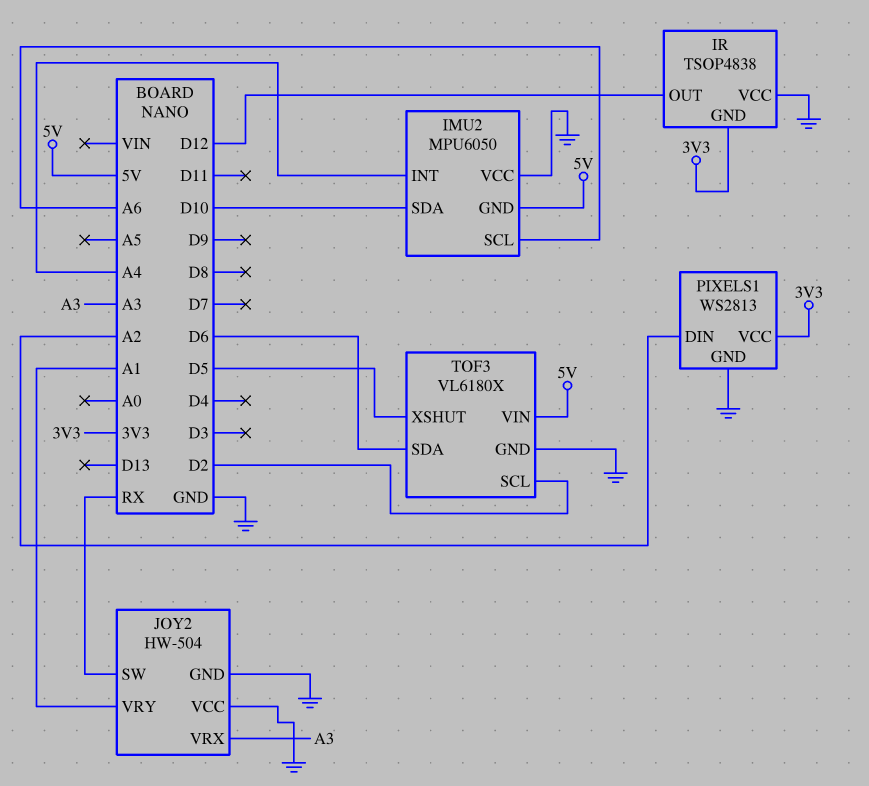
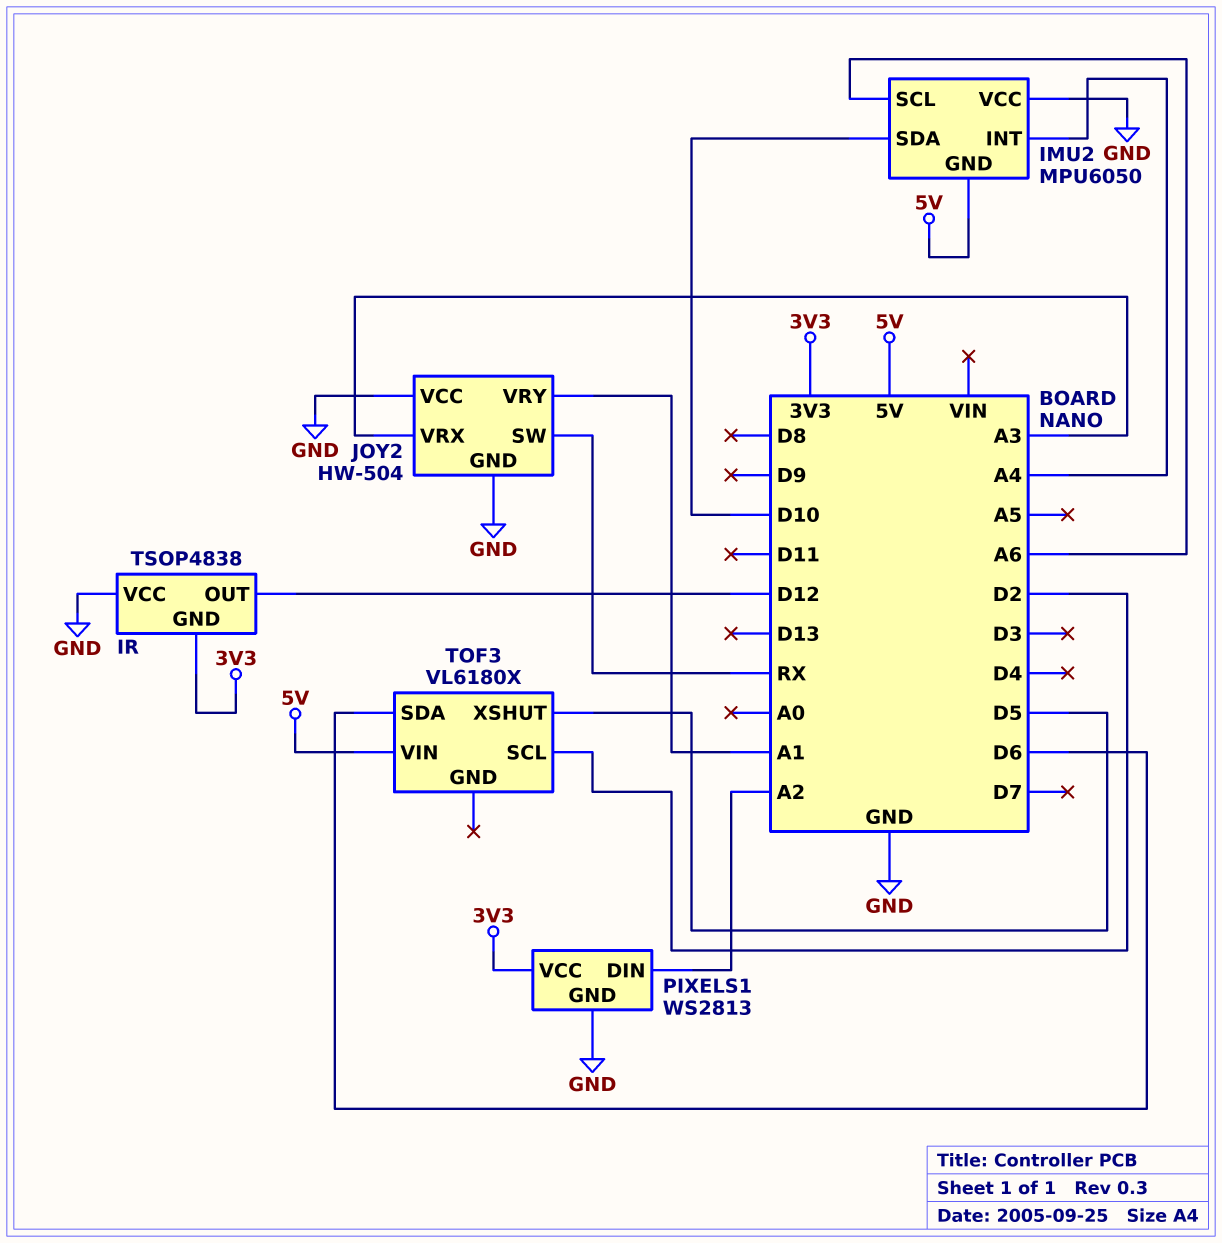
TOF3 pin GND: GND -> none

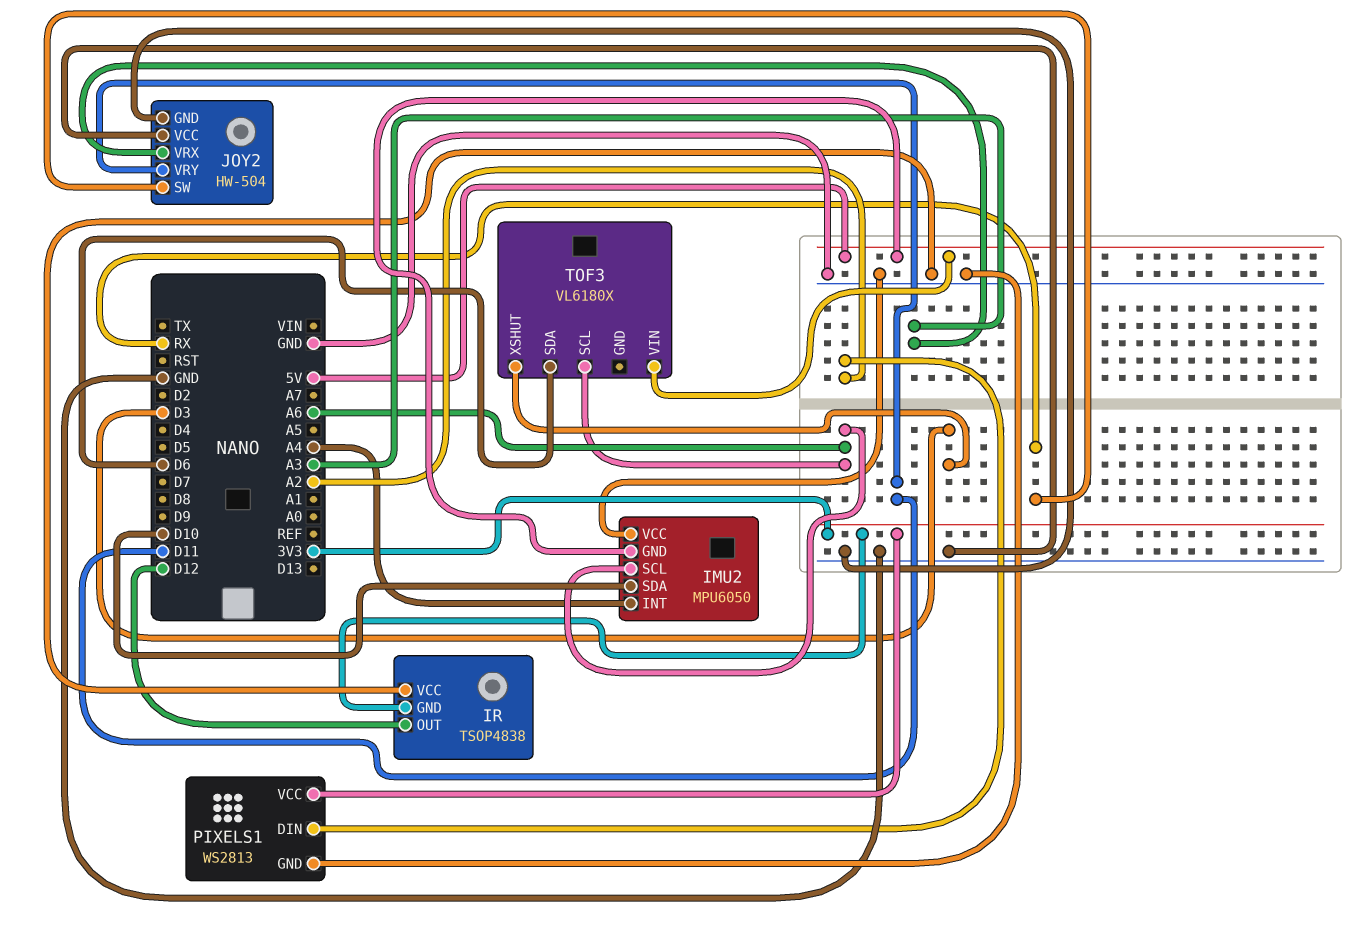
JOY2 pin VRY: A1 -> D11
TOF3 pin SCL: D2 -> A6
TOF3 pin XSHUT: D5 -> D3

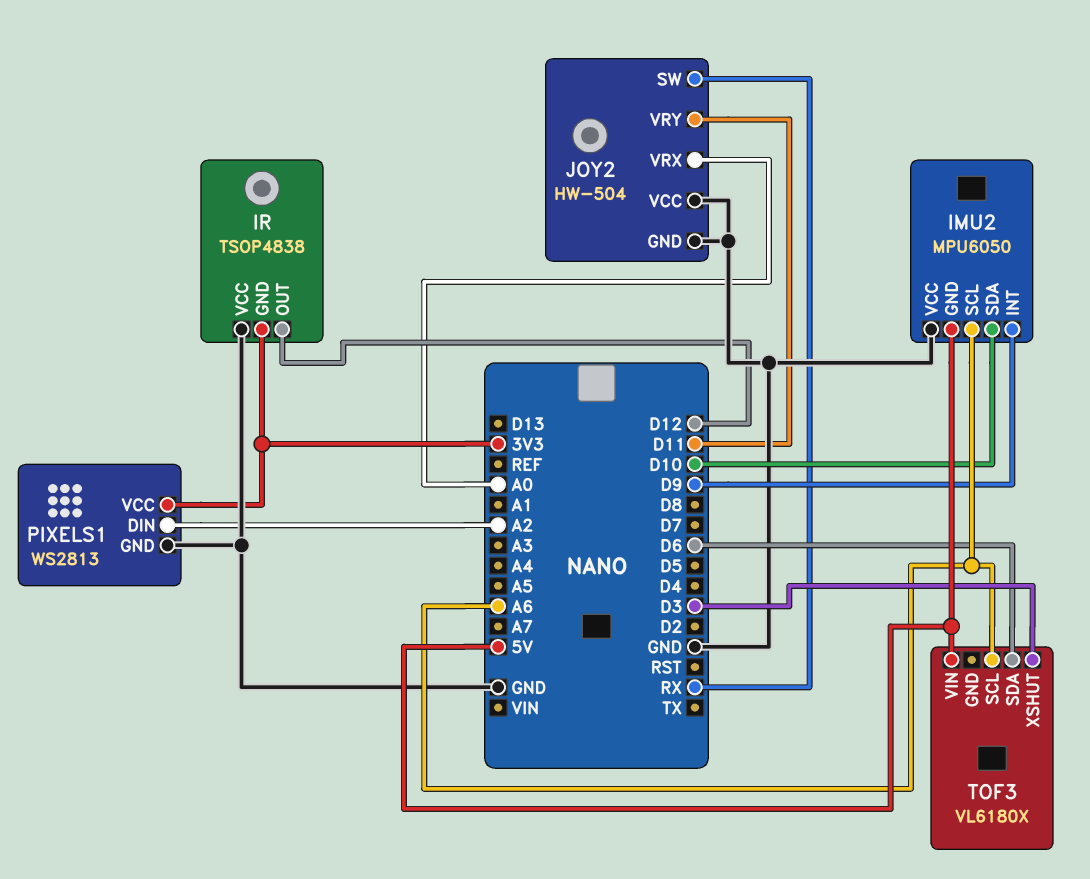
IMU2 pin INT: A4 -> D9
JOY2 pin VRX: A3 -> A0

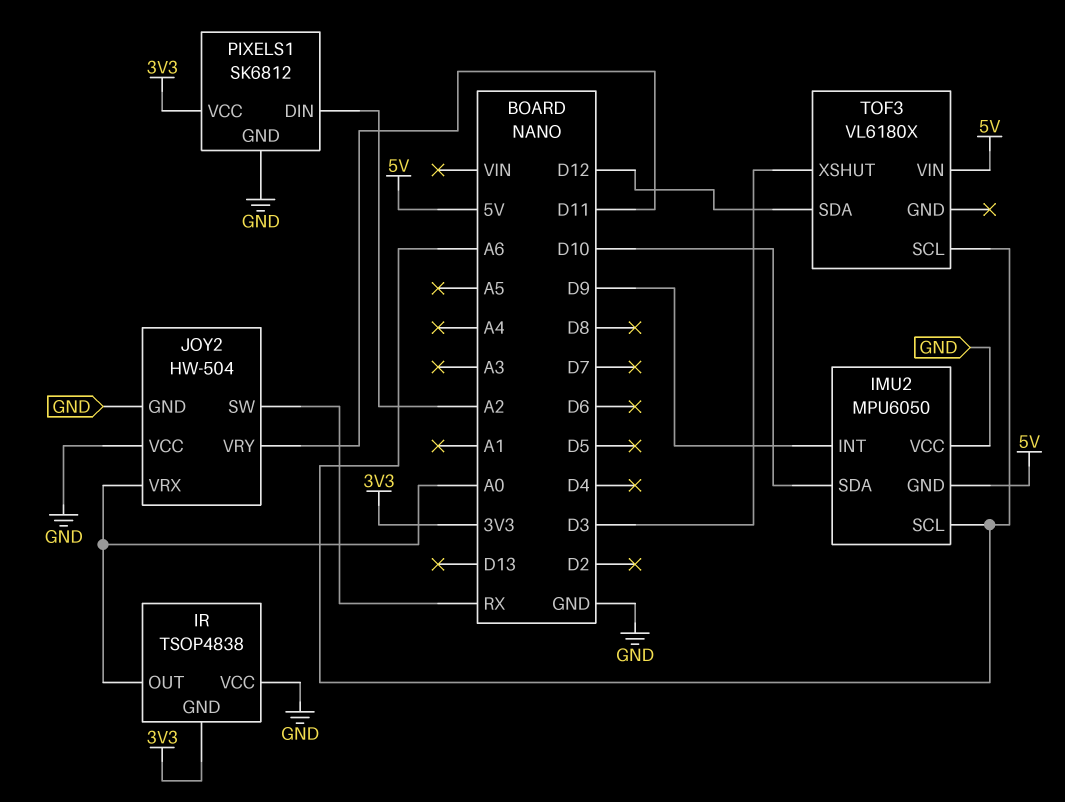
IR pin OUT: D12 -> A0
PIXELS1: WS2813 -> SK6812
TOF3 pin SDA: D6 -> D12

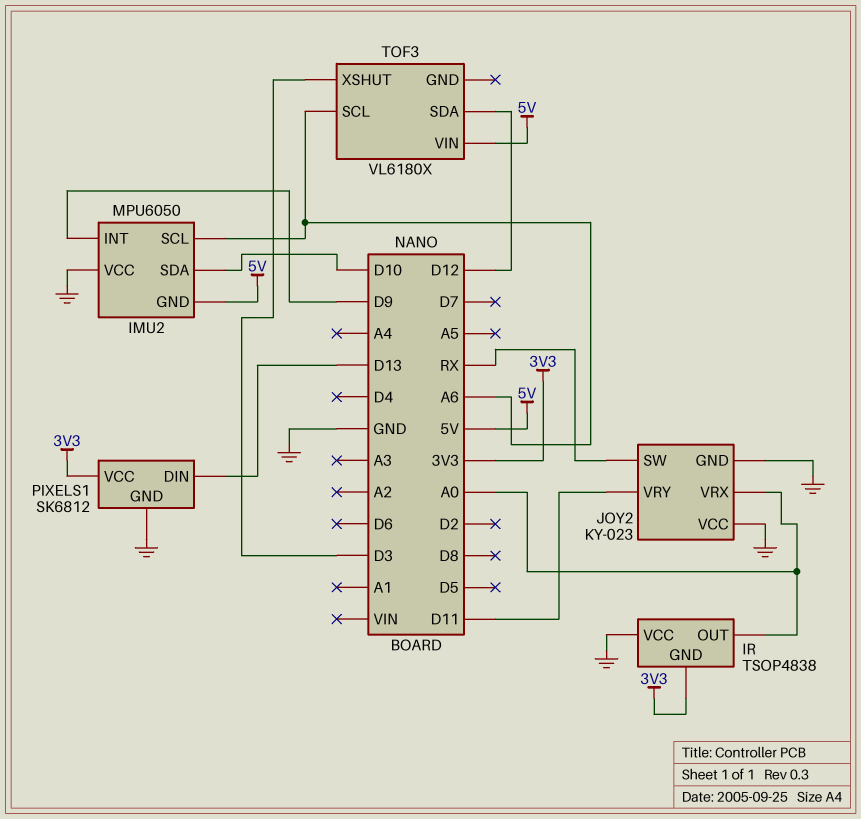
JOY2: HW-504 -> KY-023
PIXELS1 pin DIN: A2 -> D13

